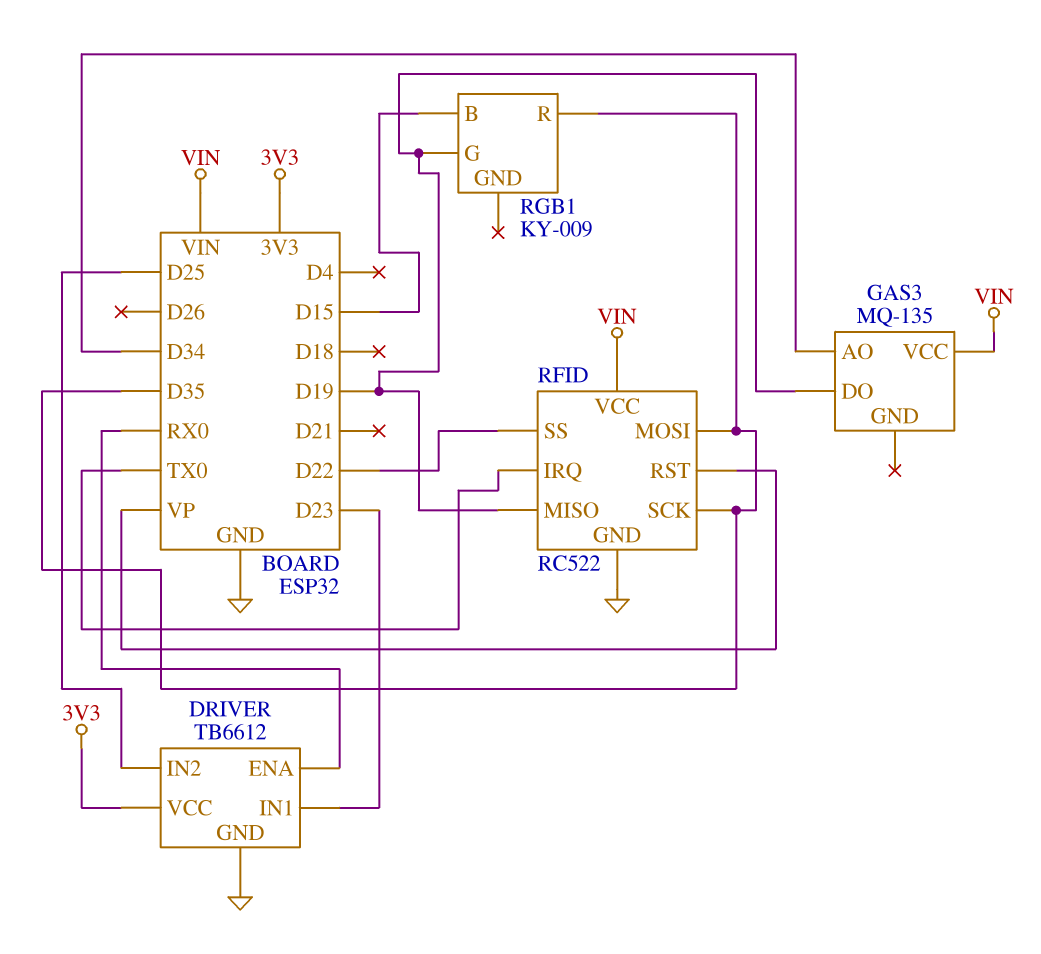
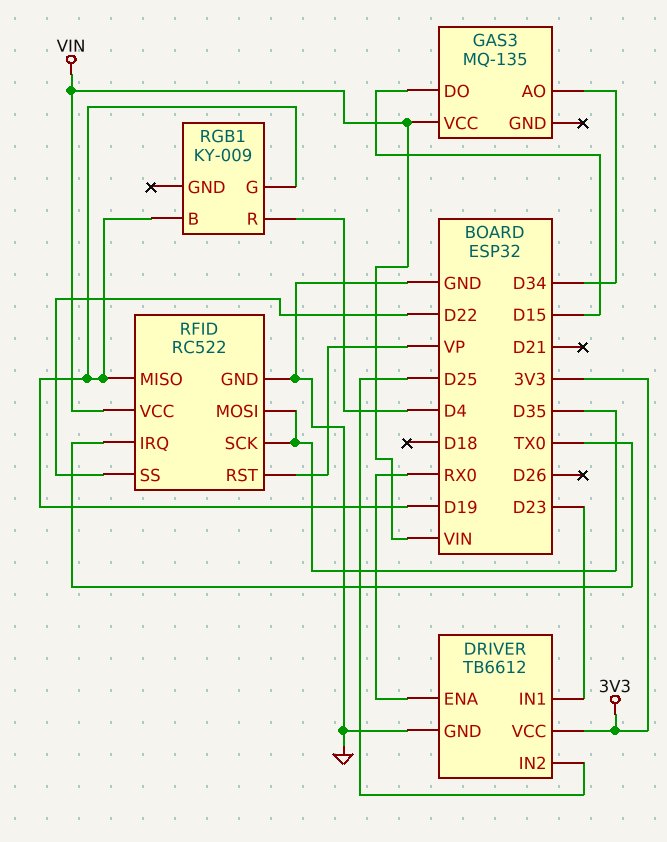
GAS3 pin DO: D19 -> D15
RGB1 pin B: D15 -> D19
RGB1 pin R: D35 -> D4

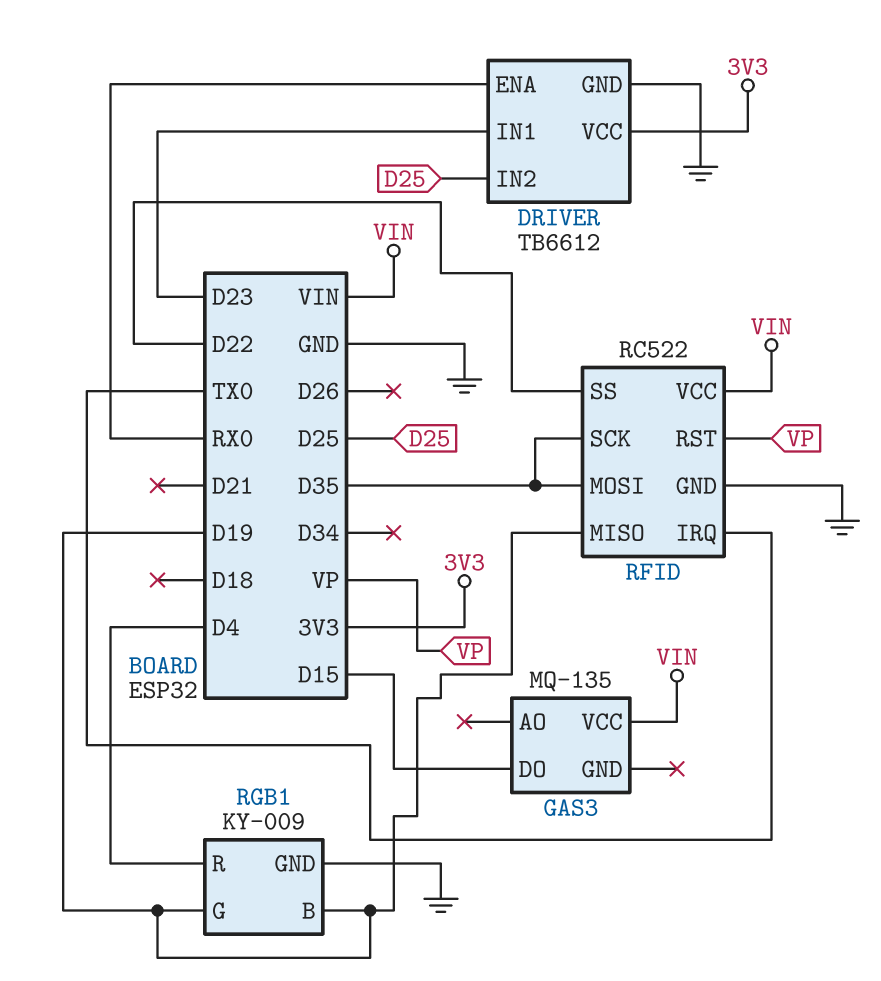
GAS3 pin AO: D34 -> none
RGB1 pin GND: none -> GND

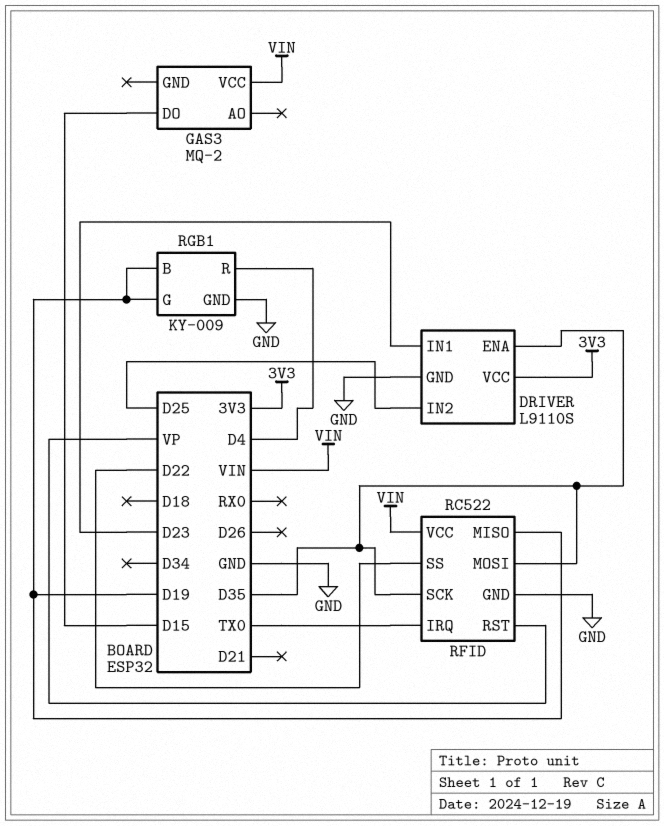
DRIVER: TB6612 -> L9110S
DRIVER pin ENA: RX0 -> D35
GAS3: MQ-135 -> MQ-2

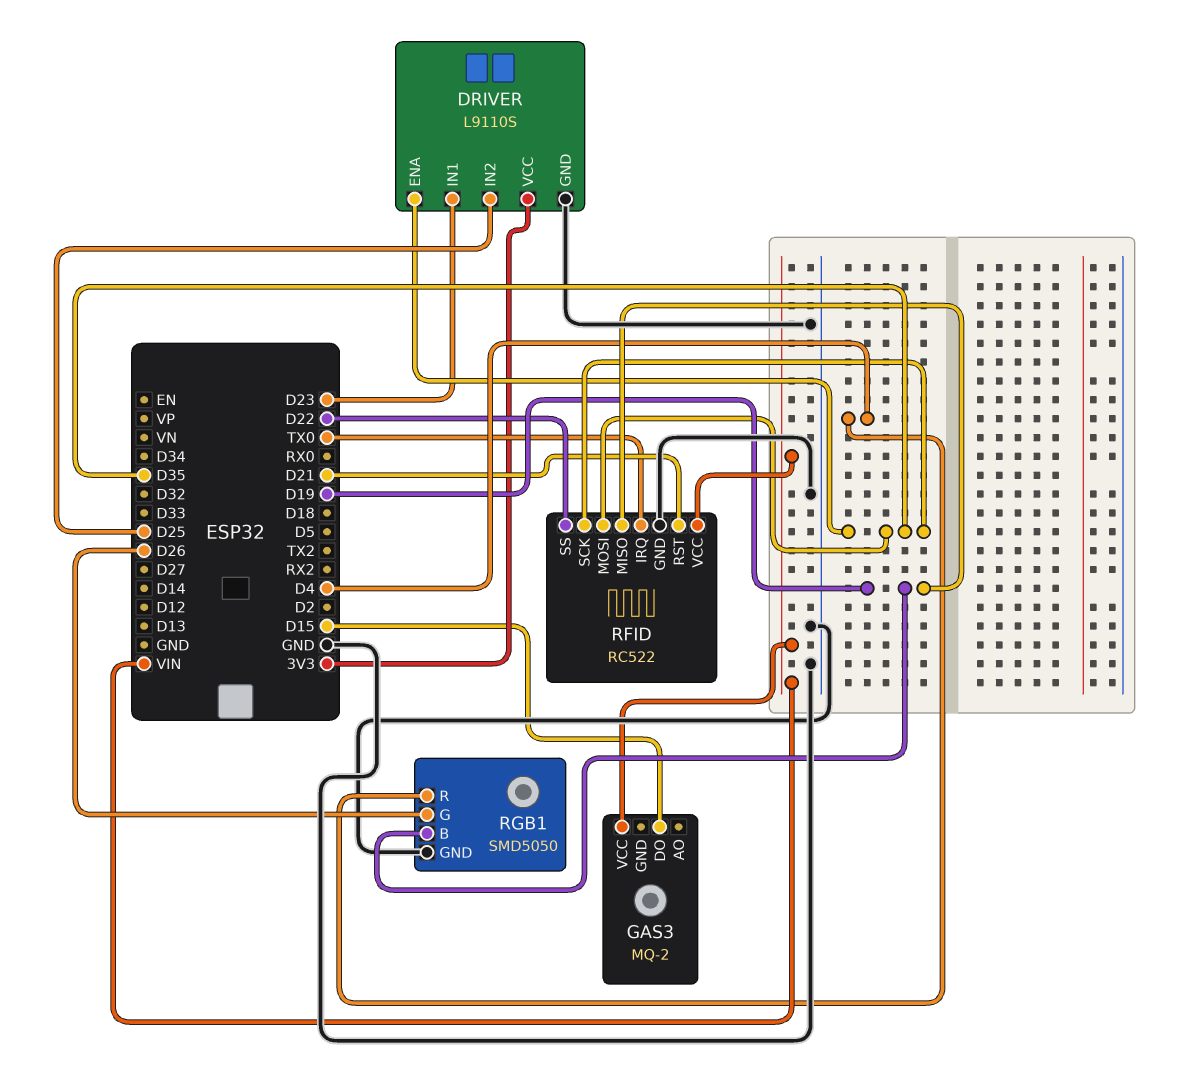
RFID pin RST: VP -> D21
RGB1: KY-009 -> SMD5050
RGB1 pin G: D19 -> D26

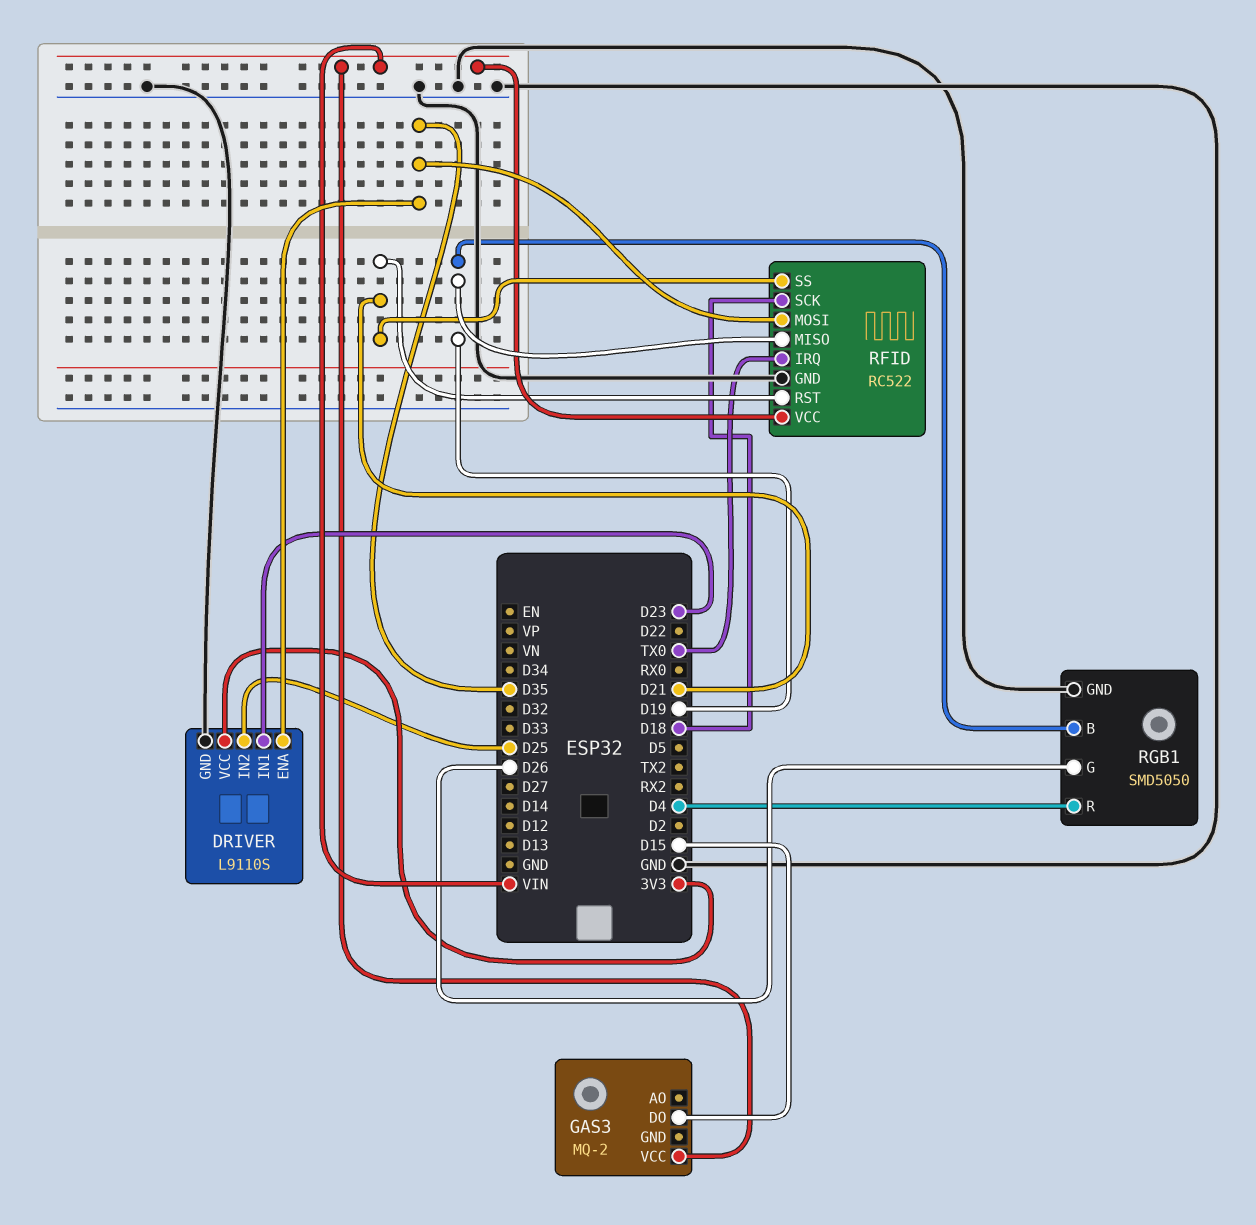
RFID pin SCK: D35 -> D18
RFID pin SS: D22 -> D21

